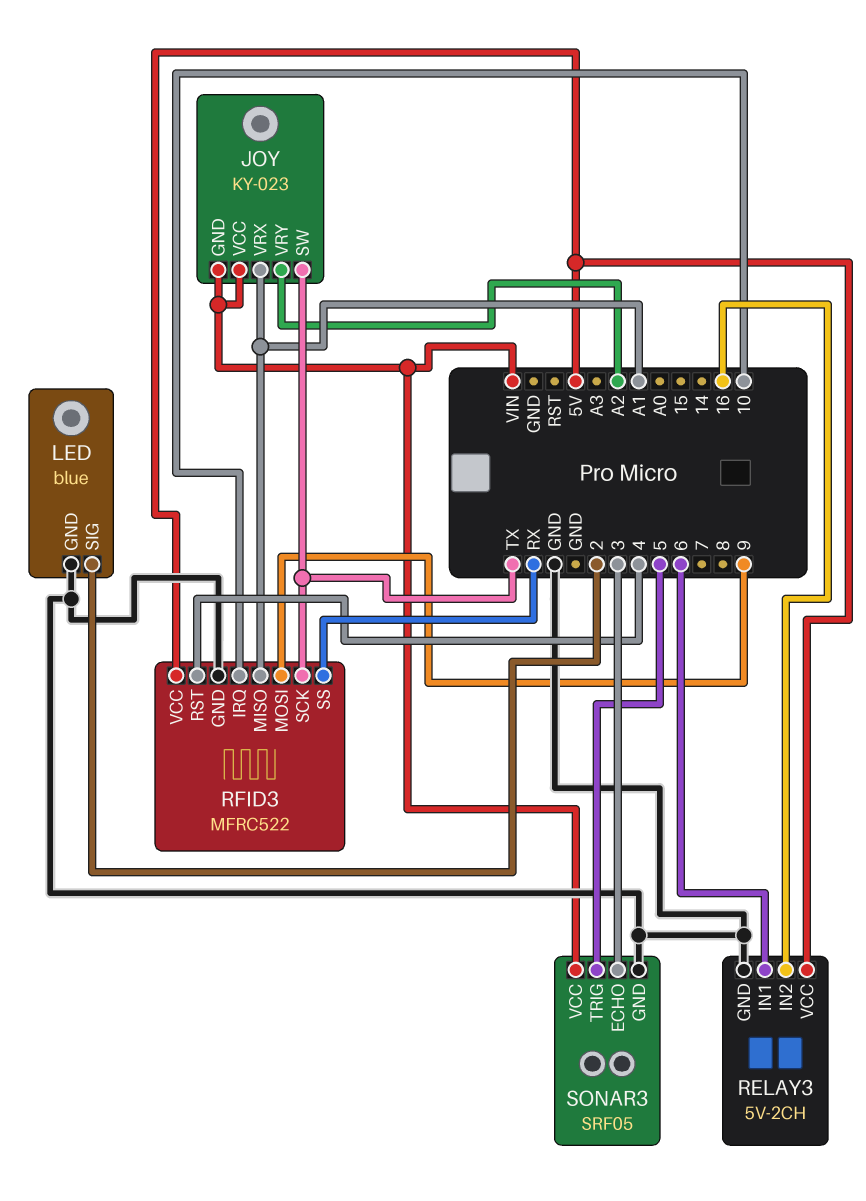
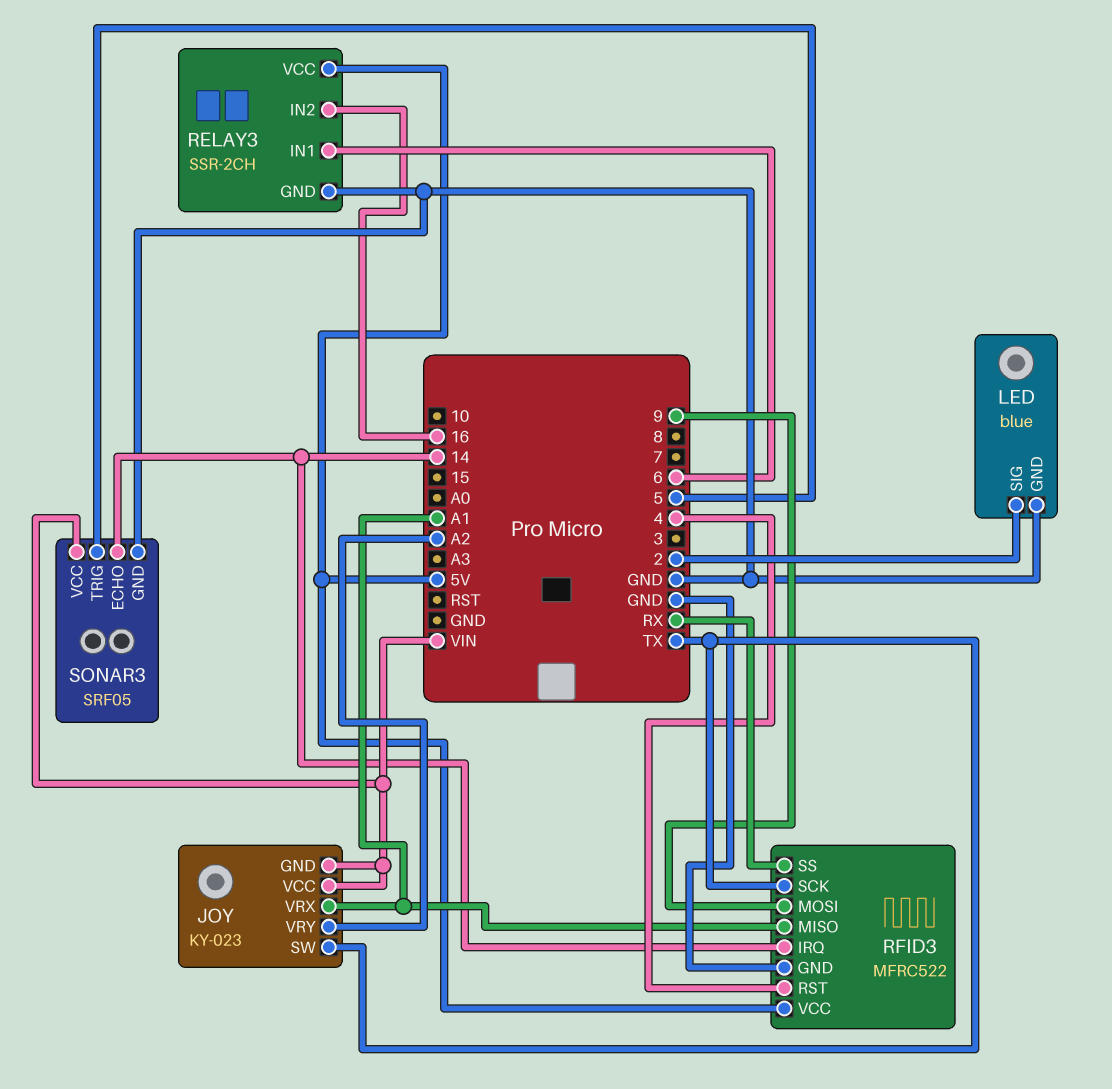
RELAY3: 5V-2CH -> SSR-2CH
RFID3 pin IRQ: 10 -> 14
SONAR3 pin ECHO: 3 -> 14

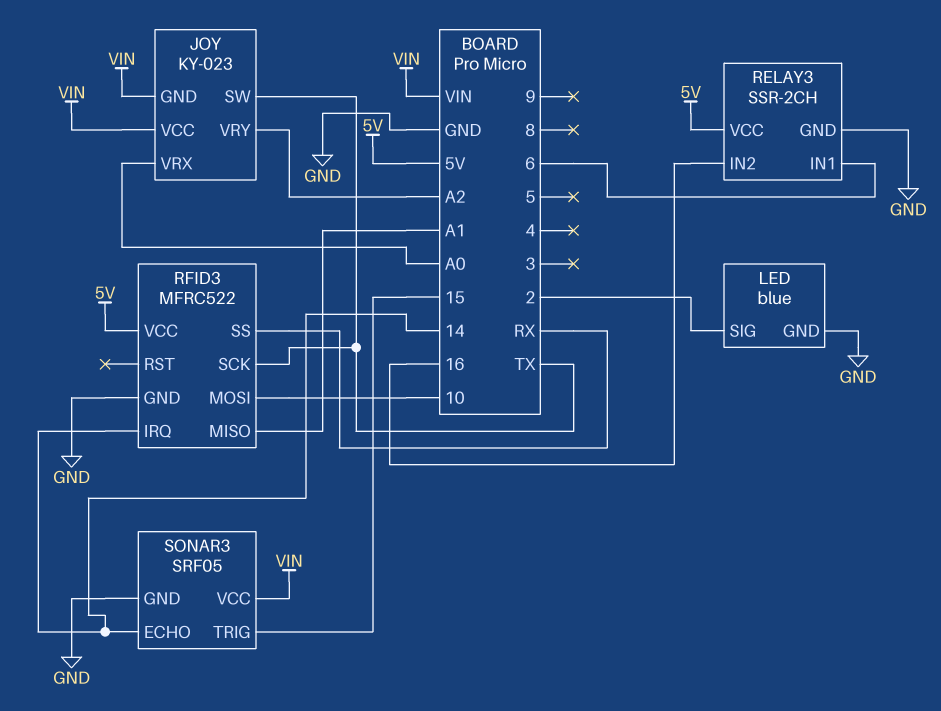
JOY pin VRX: A1 -> A0
RFID3 pin MOSI: 9 -> 10
RFID3 pin RST: 4 -> none
SONAR3 pin TRIG: 5 -> 15

